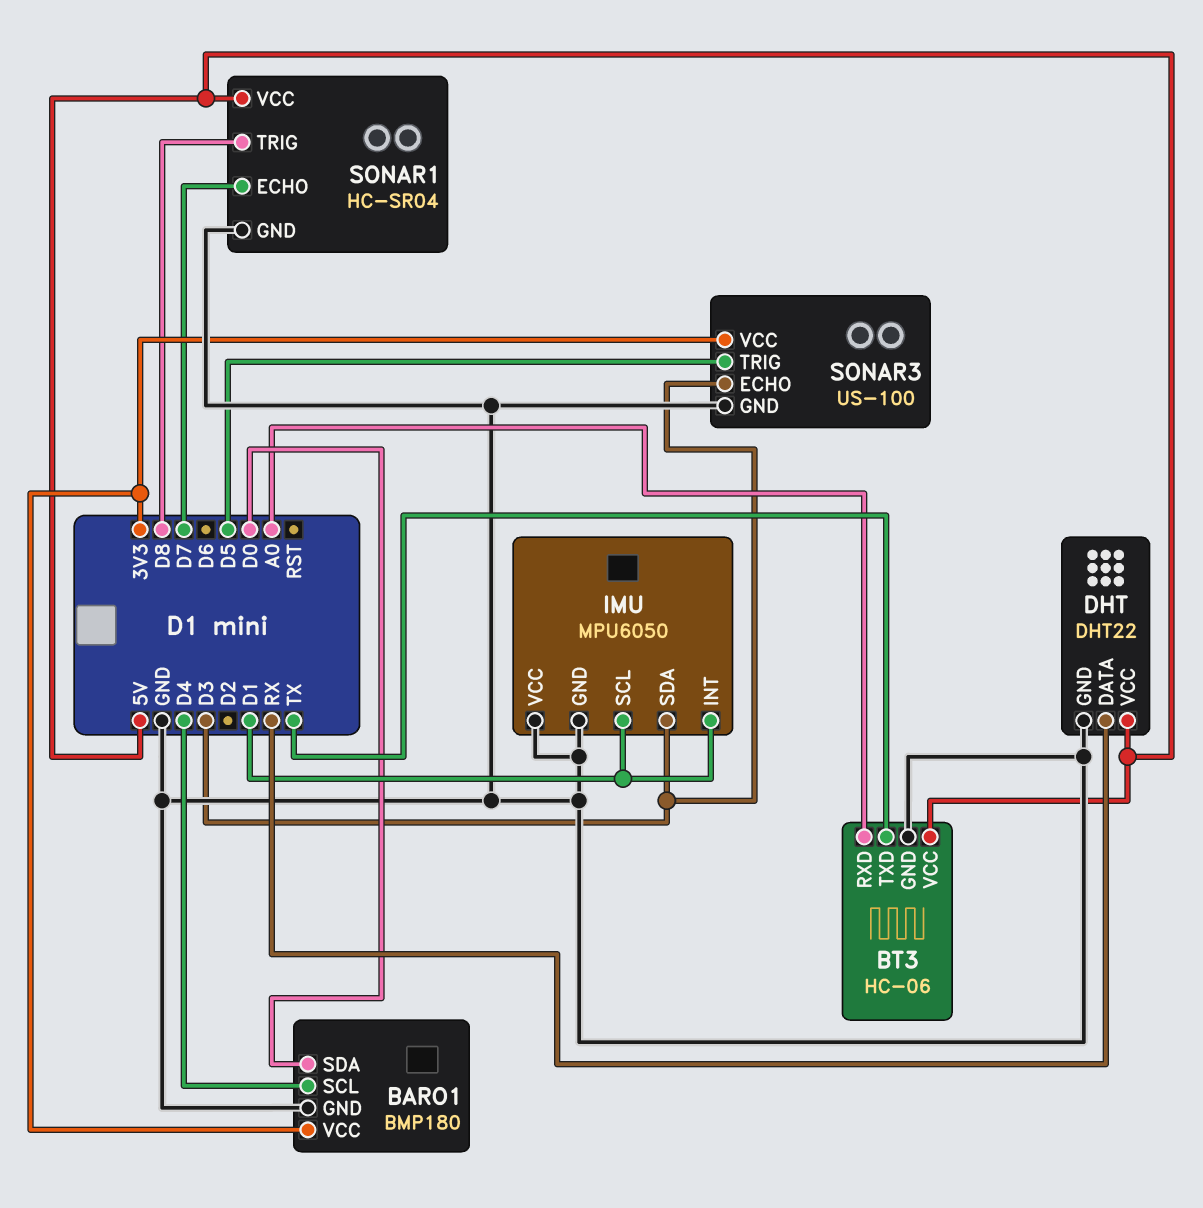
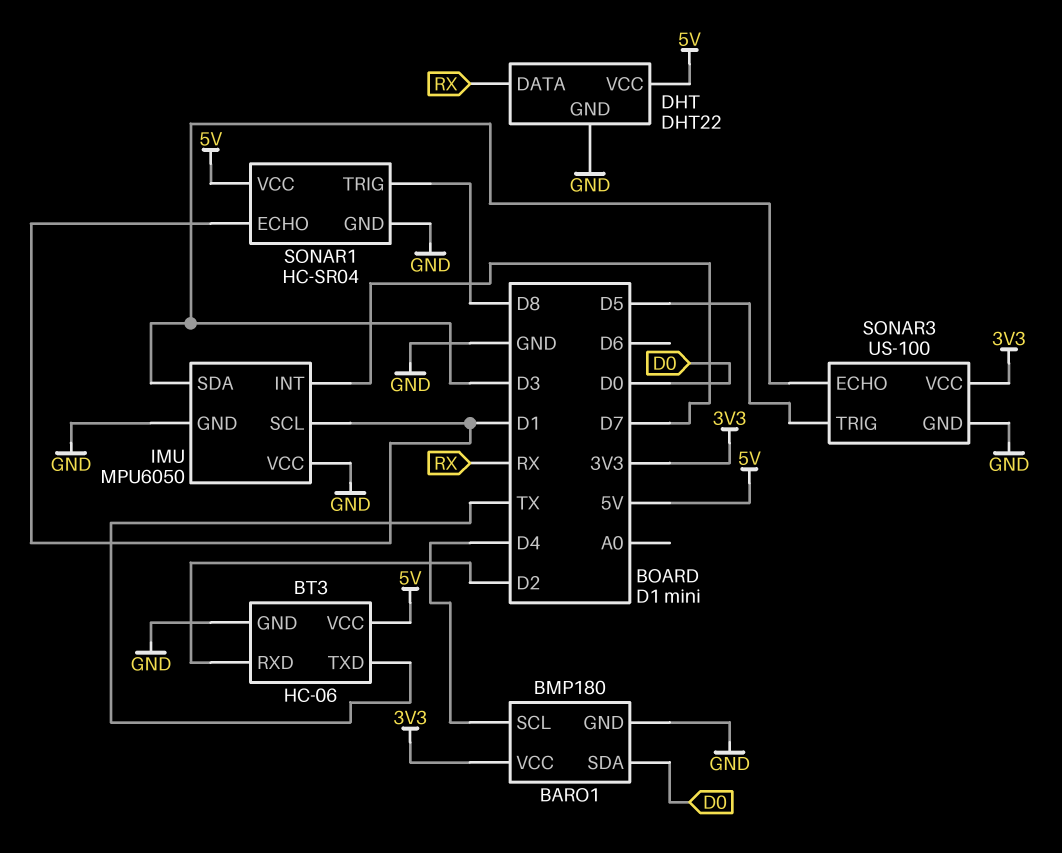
BT3 pin RXD: A0 -> D2
IMU pin INT: D1 -> D7
SONAR1 pin ECHO: D7 -> D1

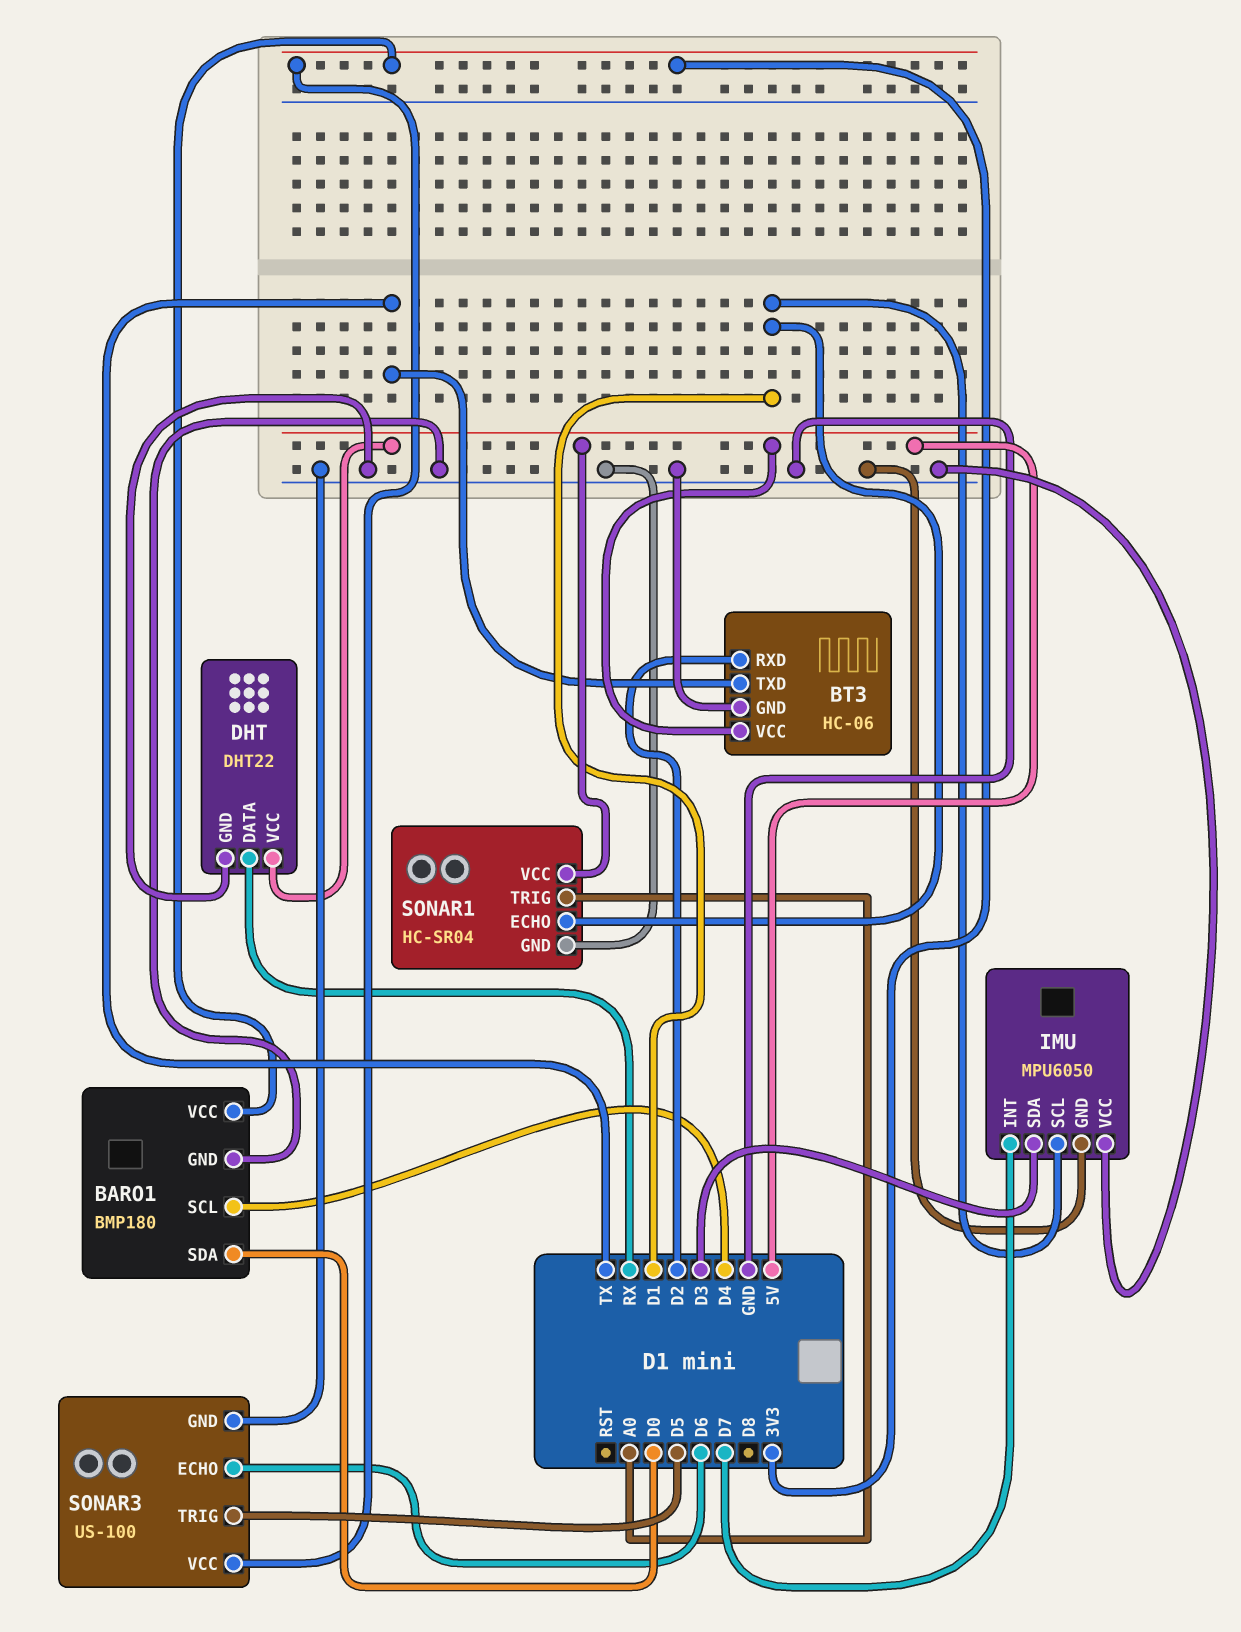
SONAR1 pin TRIG: D8 -> A0
SONAR3 pin ECHO: D3 -> D6

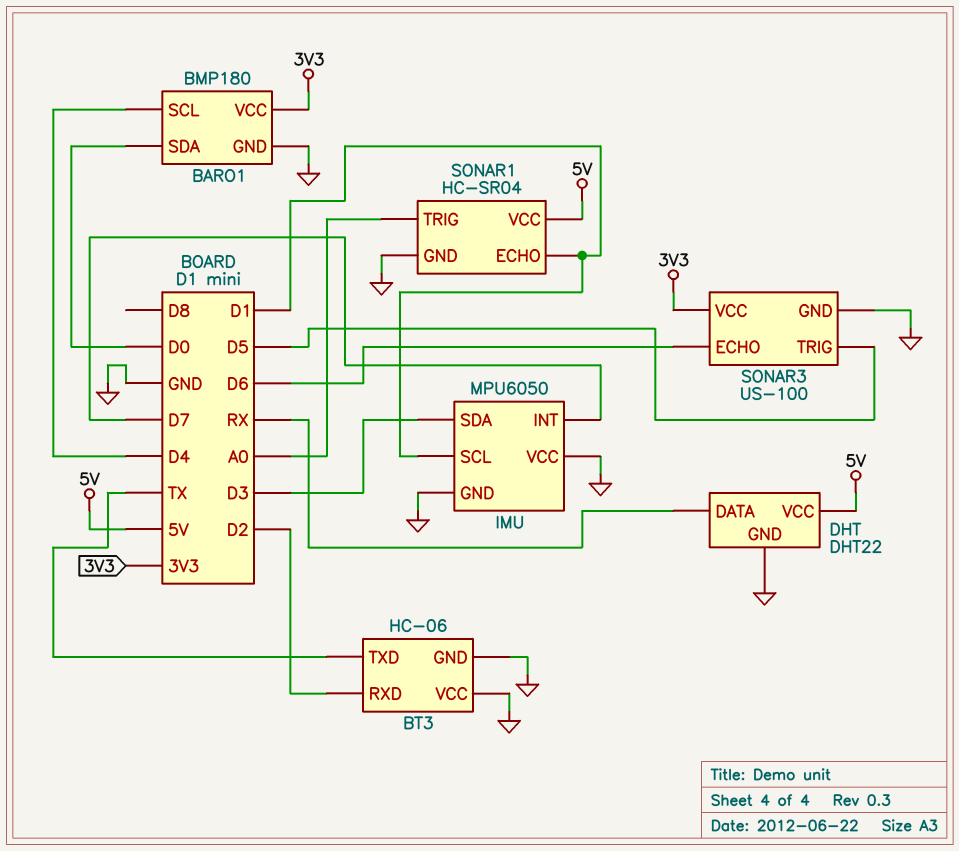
BT3 pin VCC: 5V -> GND

